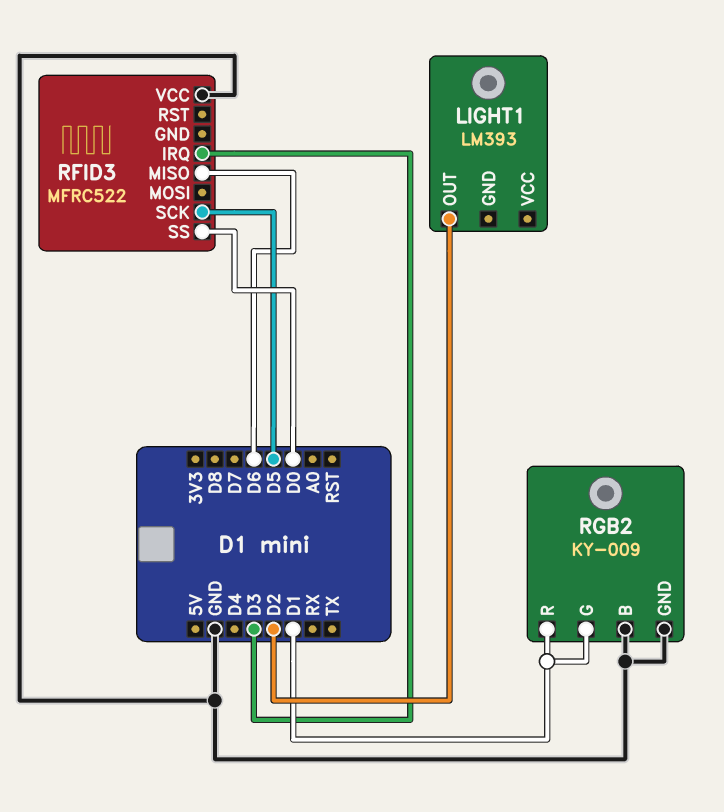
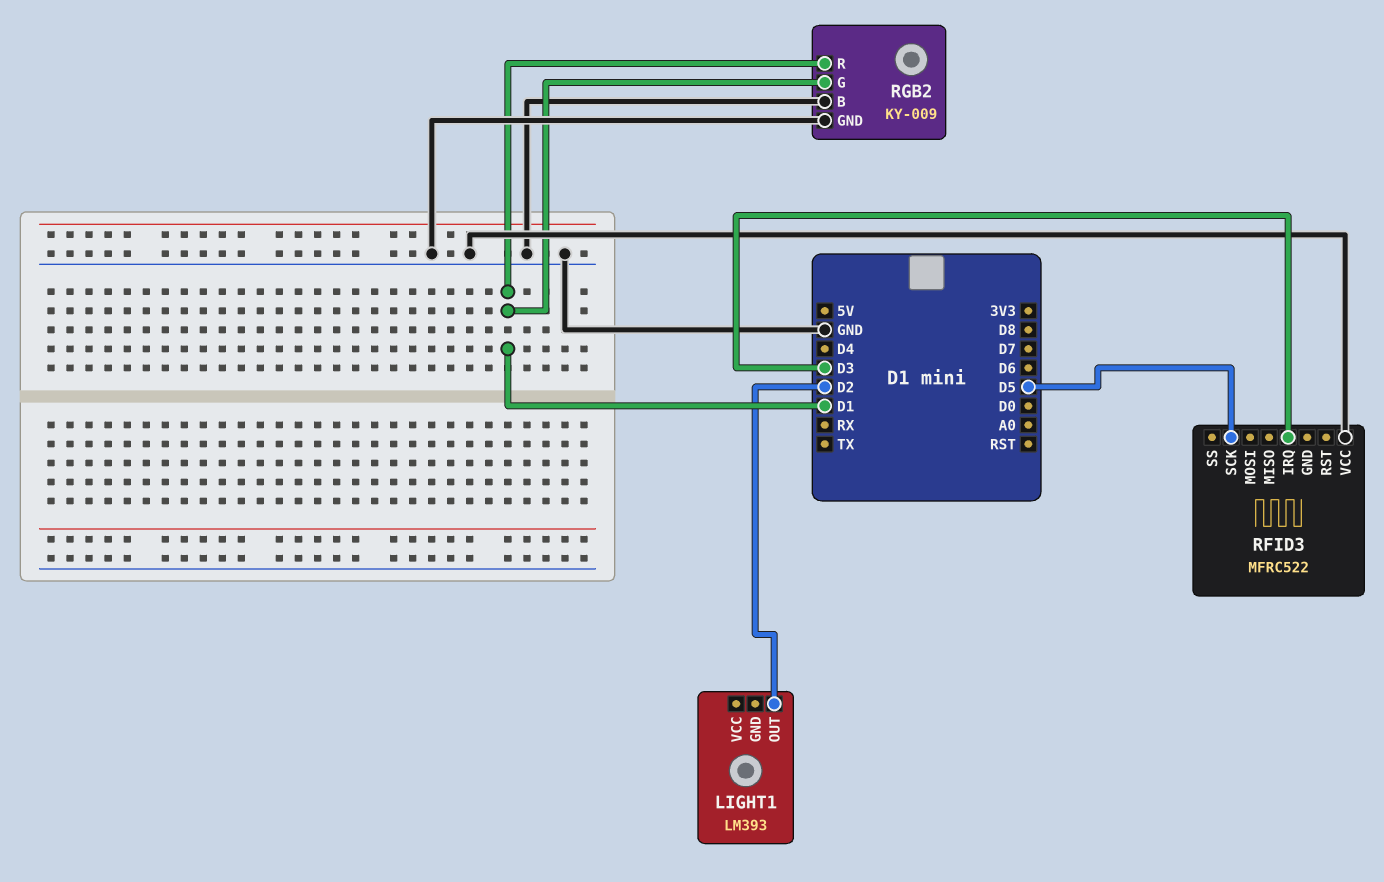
RFID3 pin MISO: D6 -> none
RFID3 pin SS: D0 -> none

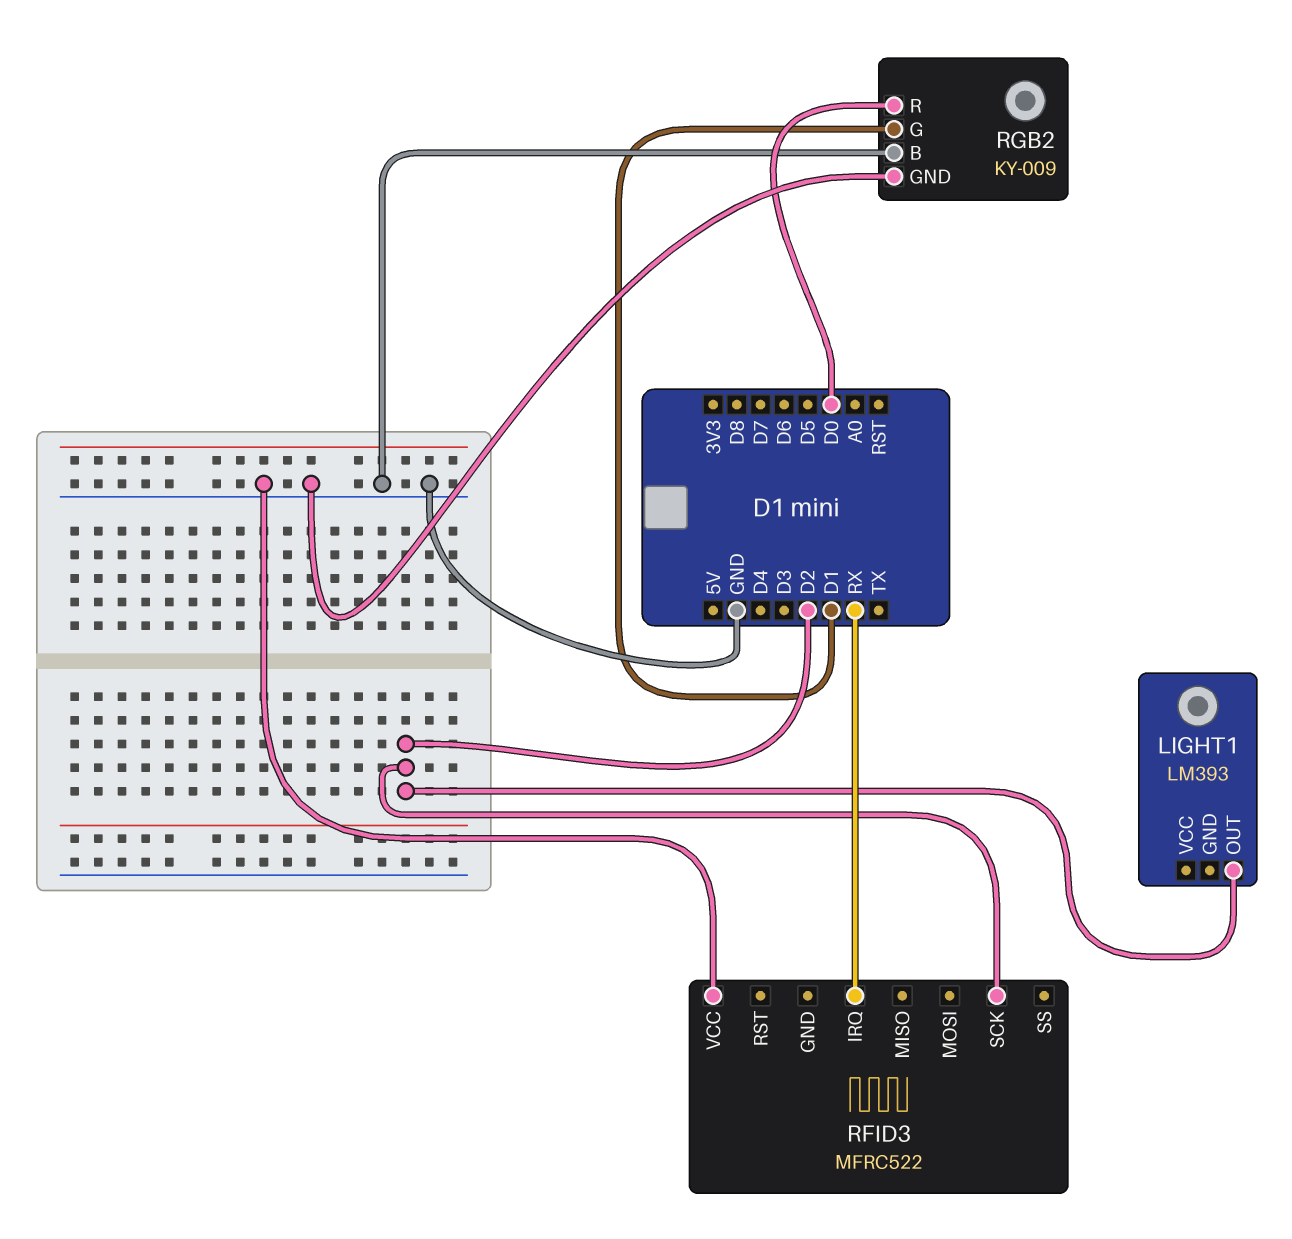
RFID3 pin IRQ: D3 -> RX
RFID3 pin SCK: D5 -> D2
RGB2 pin R: D1 -> D0

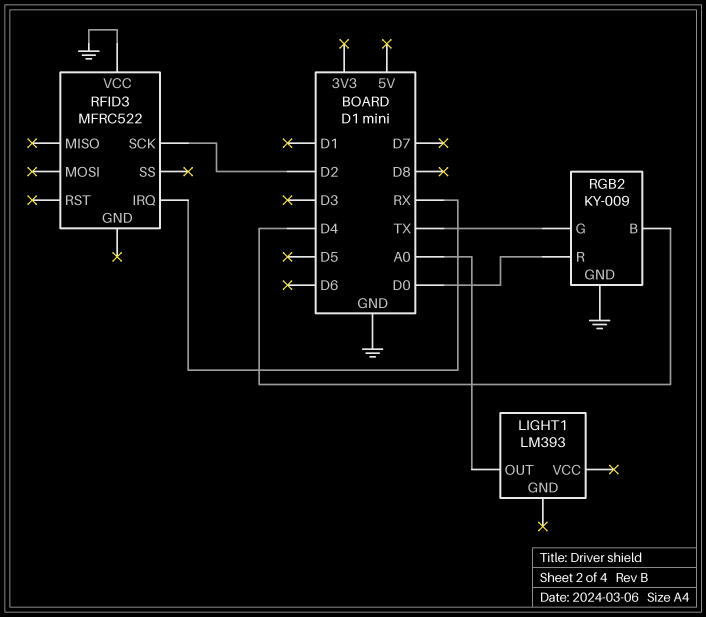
LIGHT1 pin OUT: D2 -> A0
RGB2 pin B: GND -> D4
RGB2 pin G: D1 -> TX

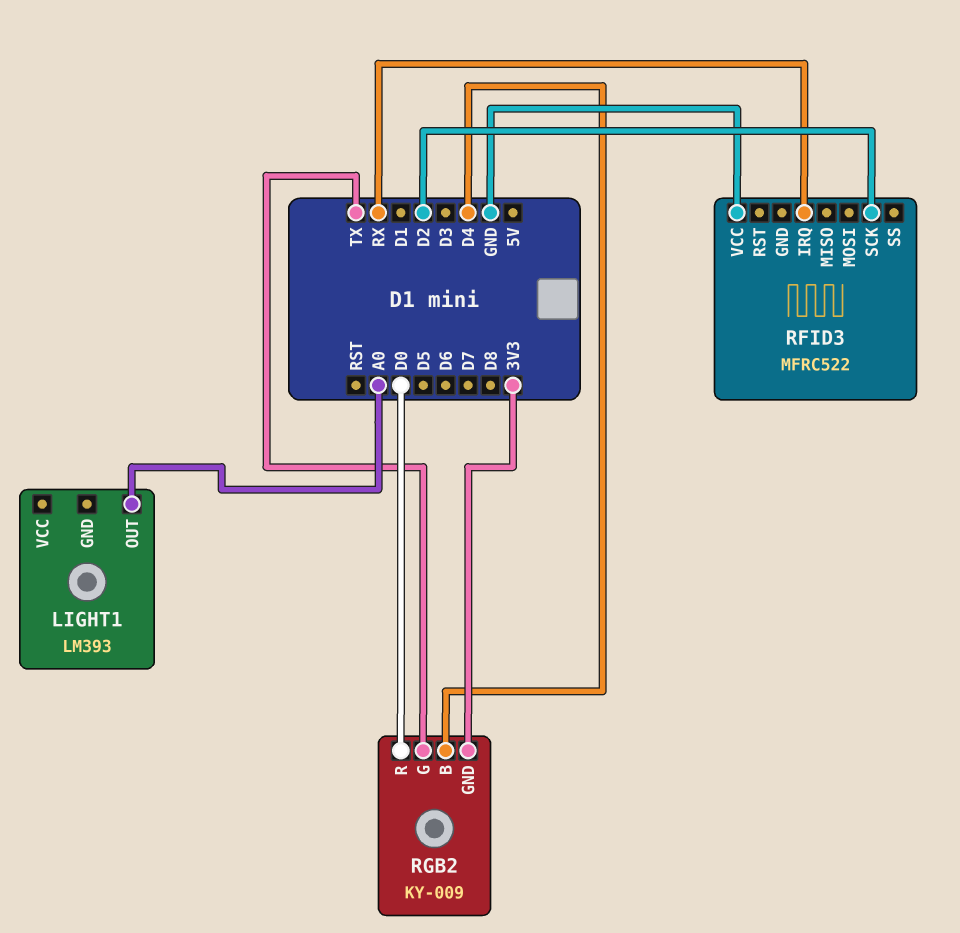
RGB2 pin GND: GND -> 3V3

